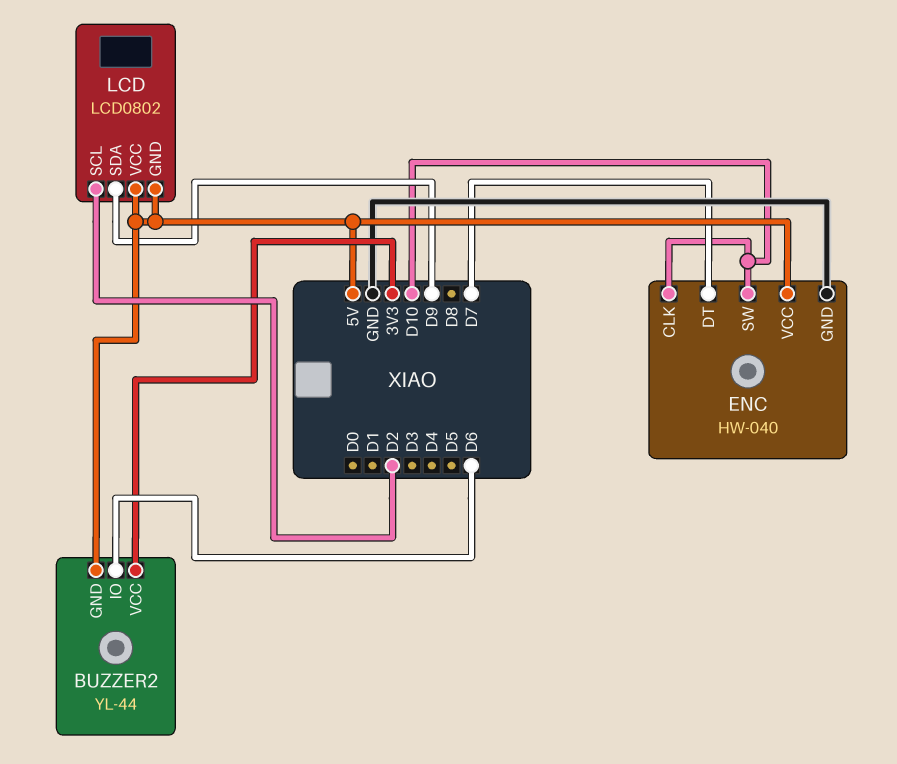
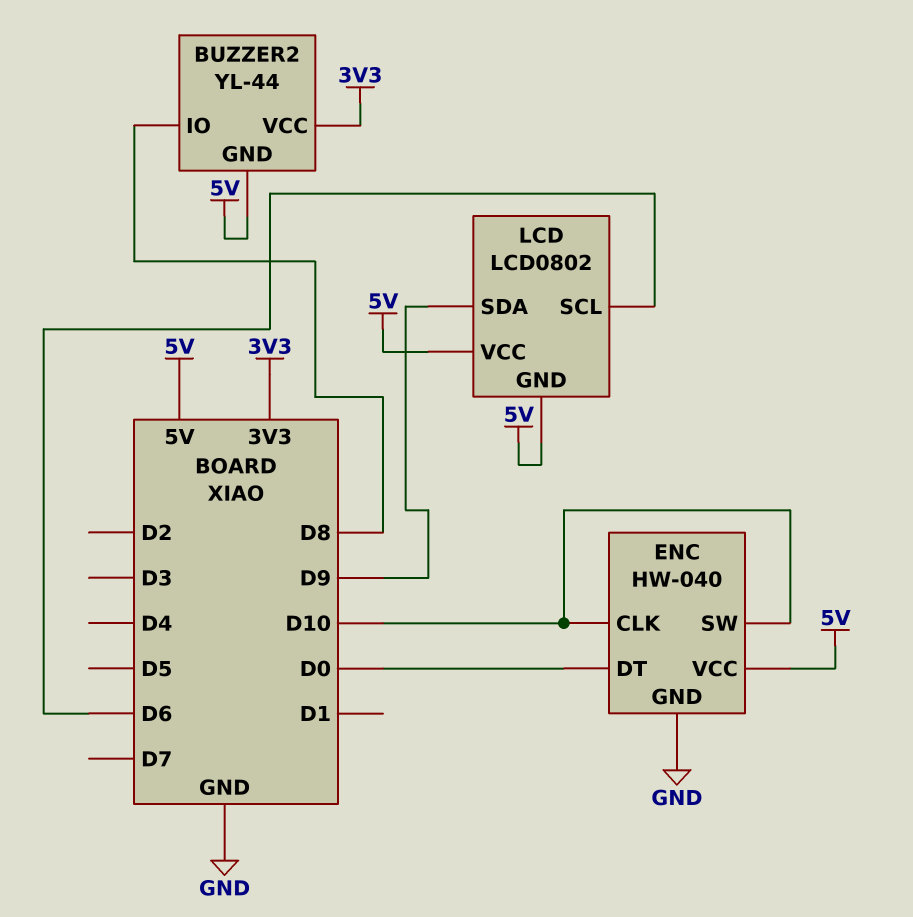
BUZZER2 pin IO: D6 -> D8
ENC pin DT: D7 -> D0
LCD pin SCL: D2 -> D6

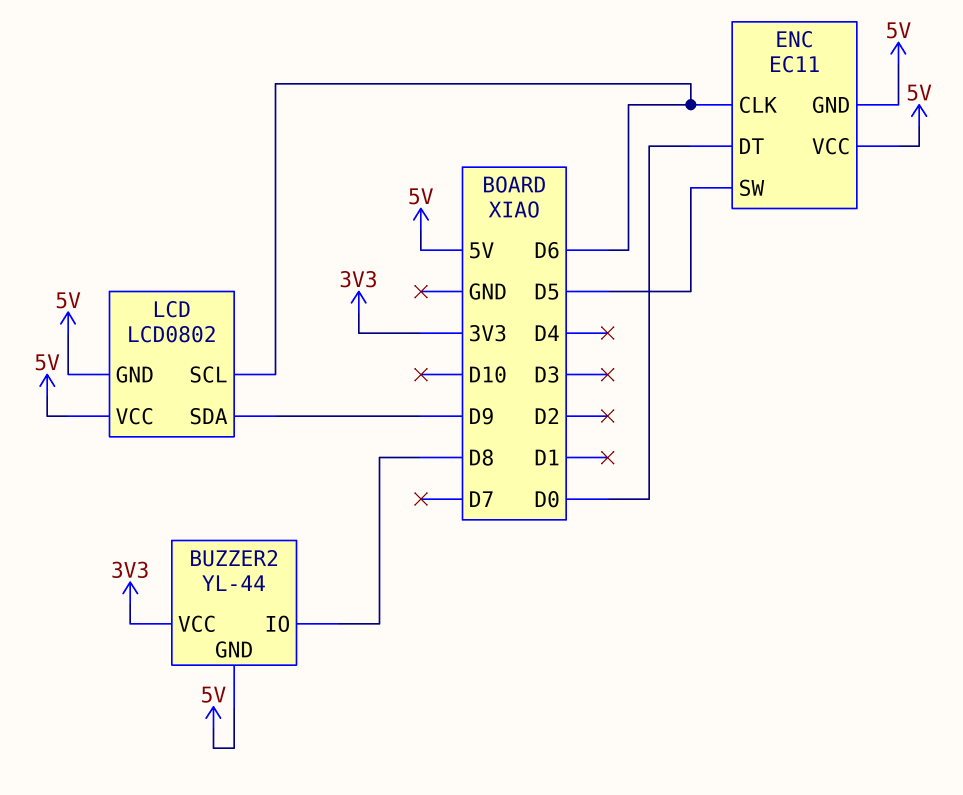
ENC: HW-040 -> EC11
ENC pin CLK: D10 -> D6
ENC pin GND: GND -> 5V
ENC pin SW: D10 -> D5

